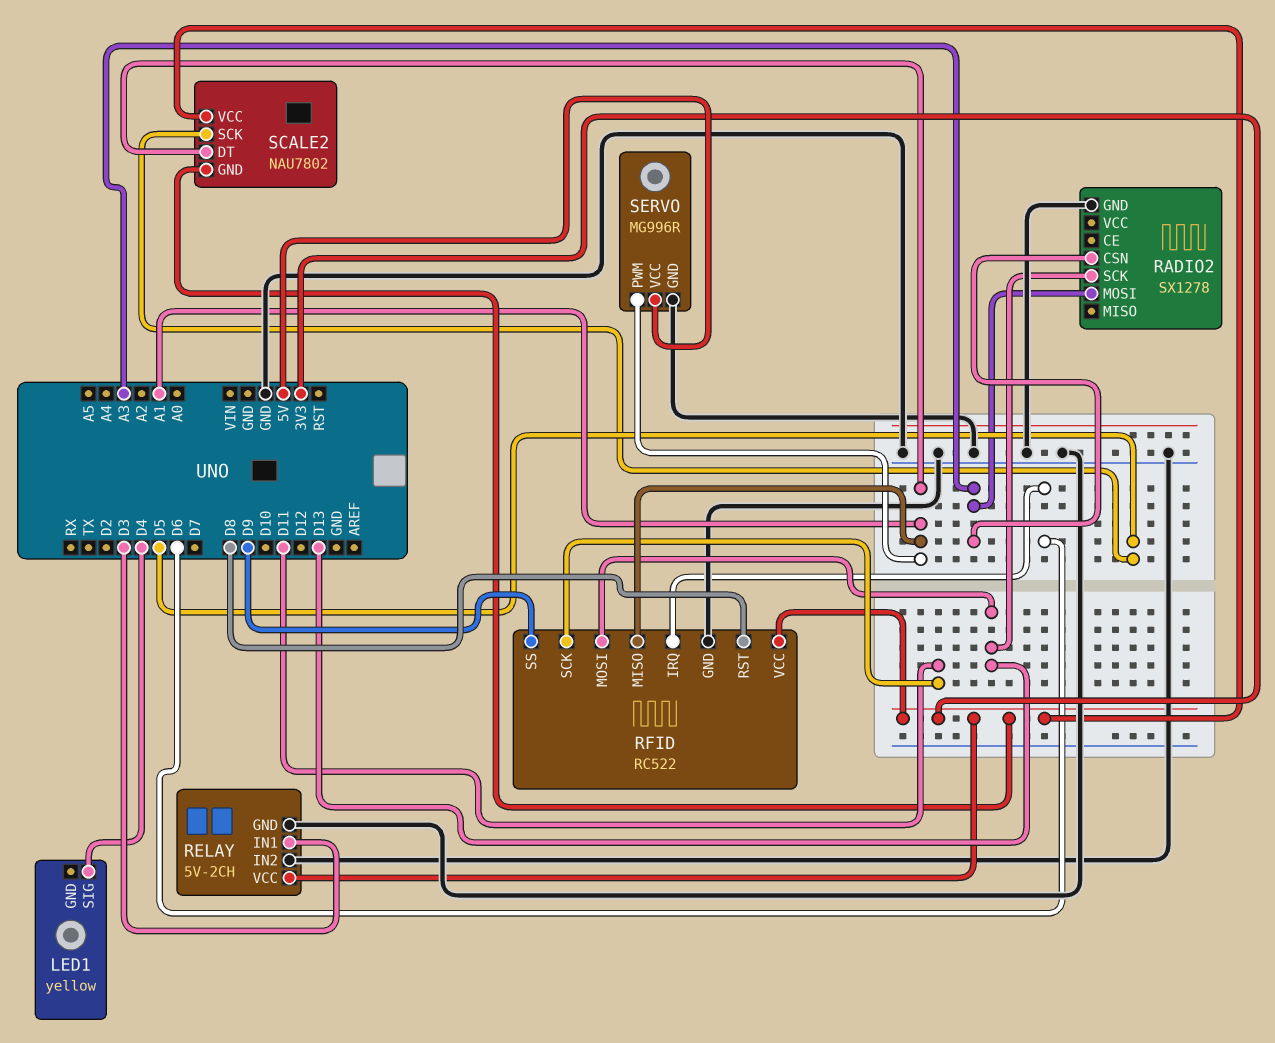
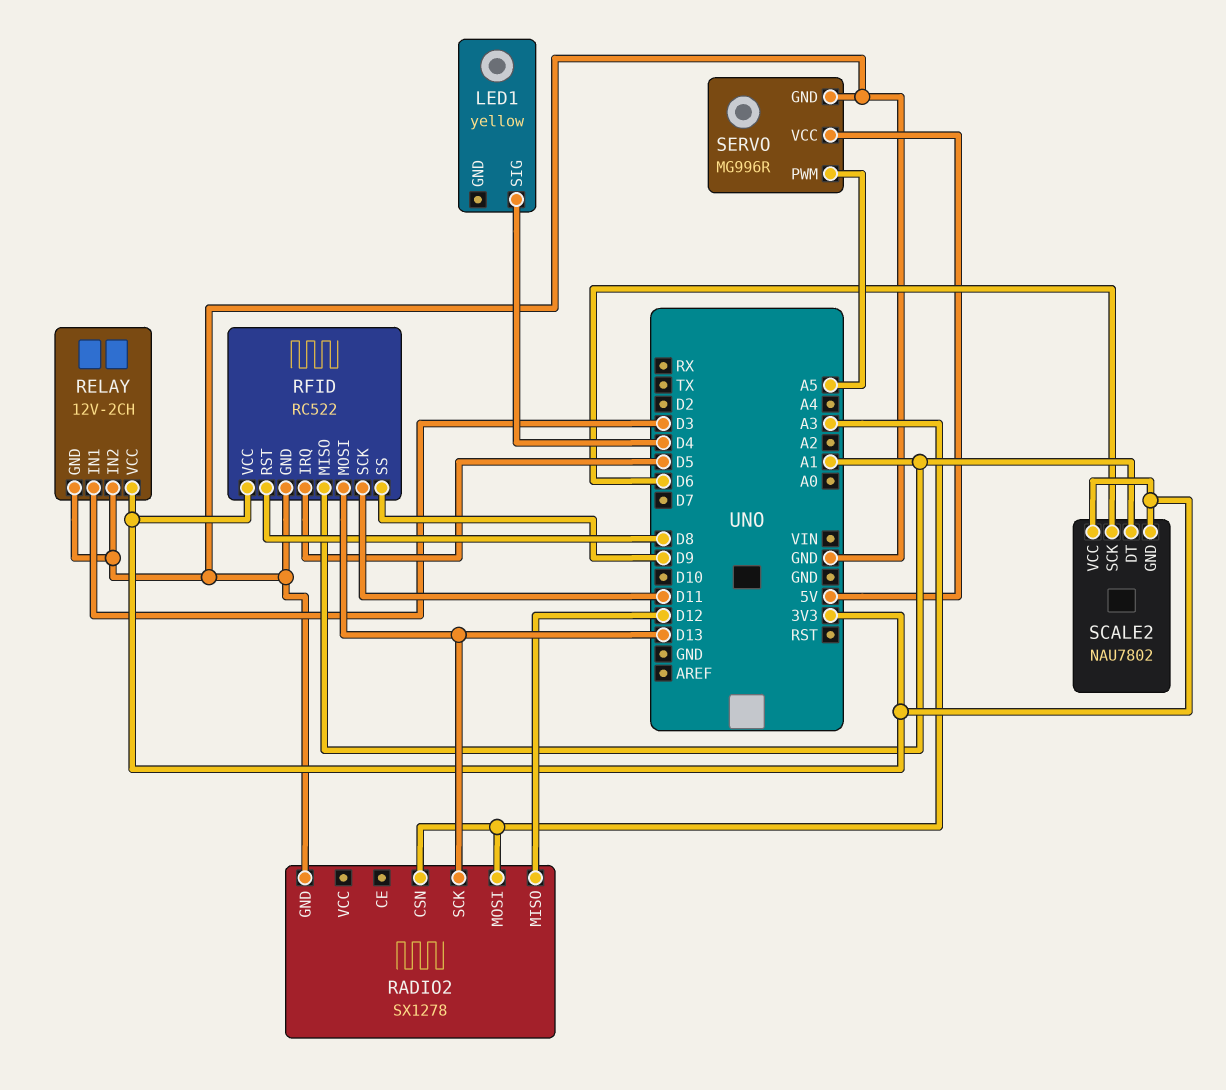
RADIO2 pin MISO: none -> D12
RELAY: 5V-2CH -> 12V-2CH
RFID pin IRQ: D6 -> D5
SCALE2 pin SCK: D5 -> D6
SERVO pin PWM: A1 -> A5

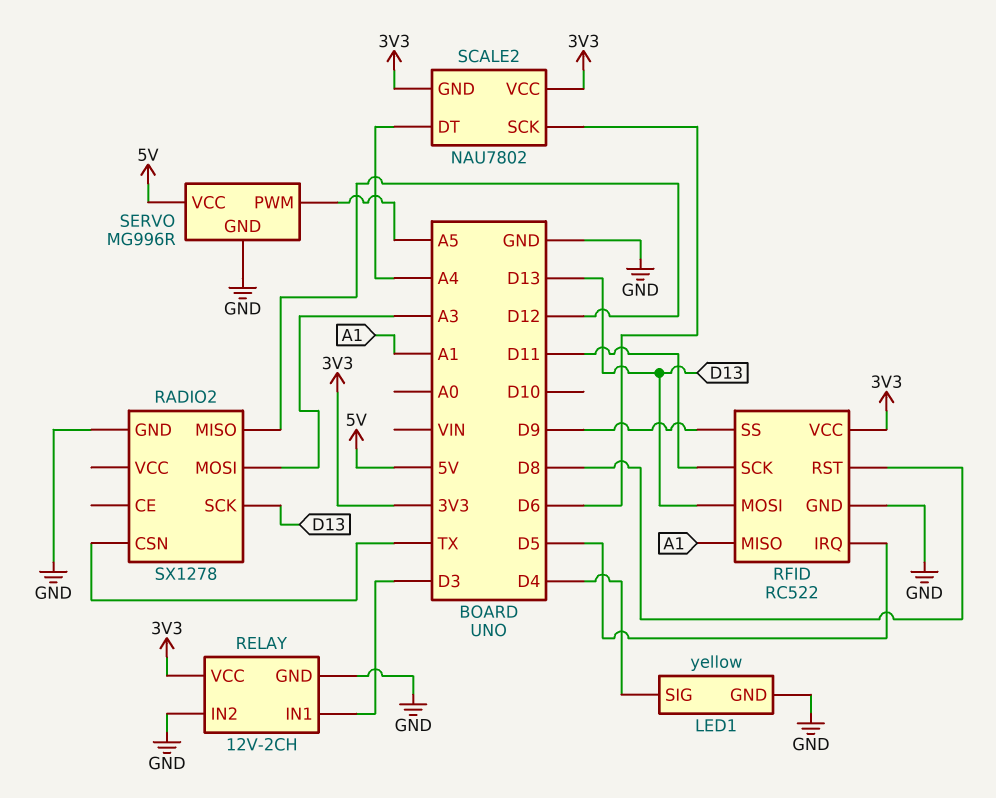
LED1 pin GND: none -> GND
RADIO2 pin CSN: A3 -> TX
SCALE2 pin DT: A1 -> A4

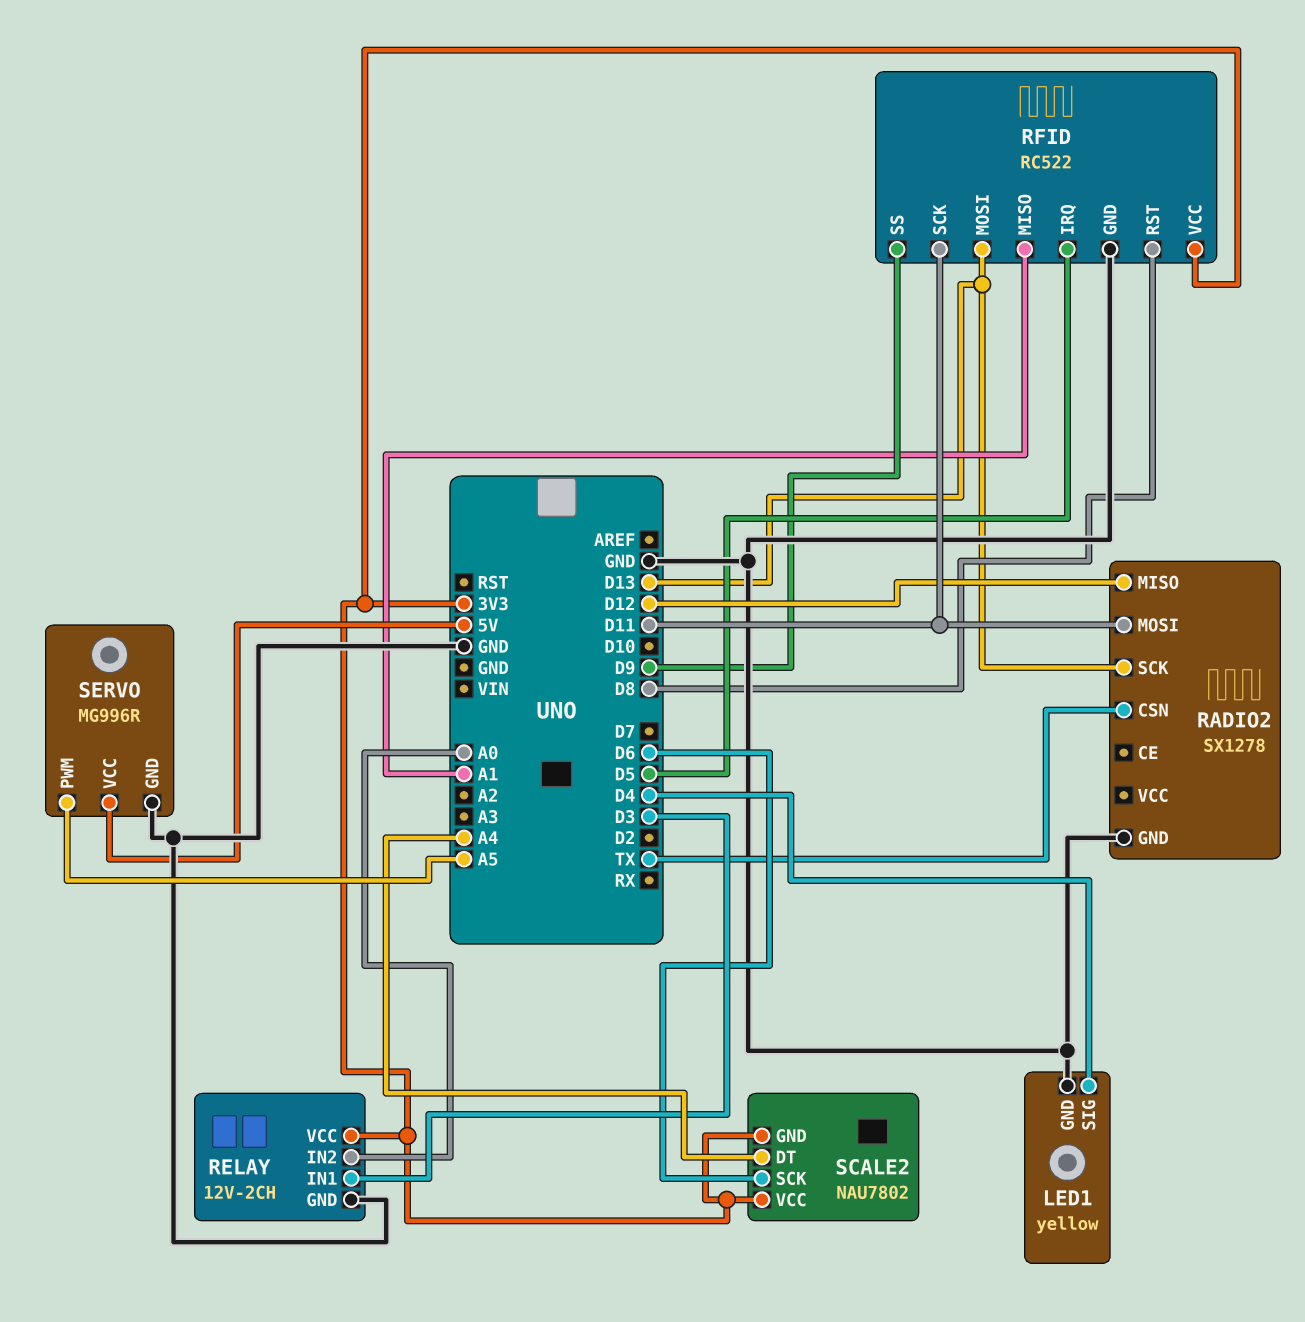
RADIO2 pin MOSI: A3 -> D11
RELAY pin IN2: GND -> A0

